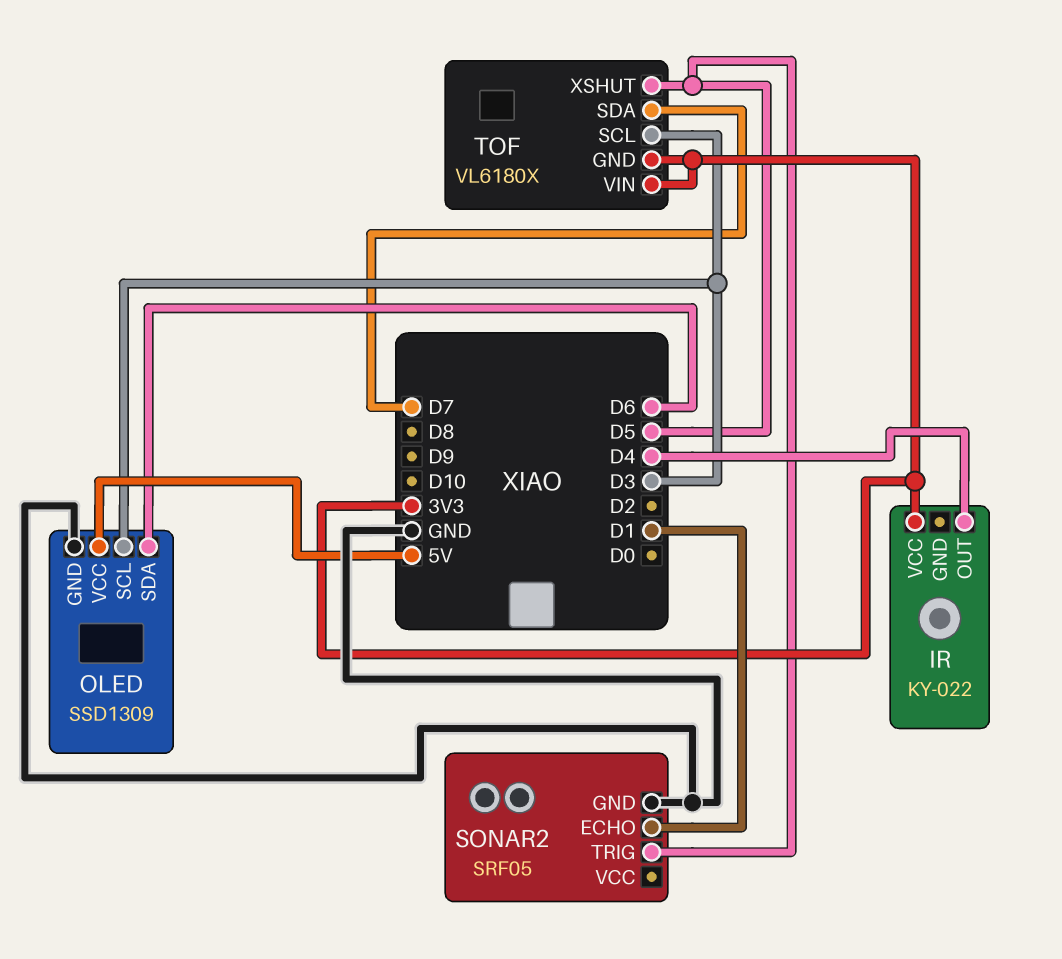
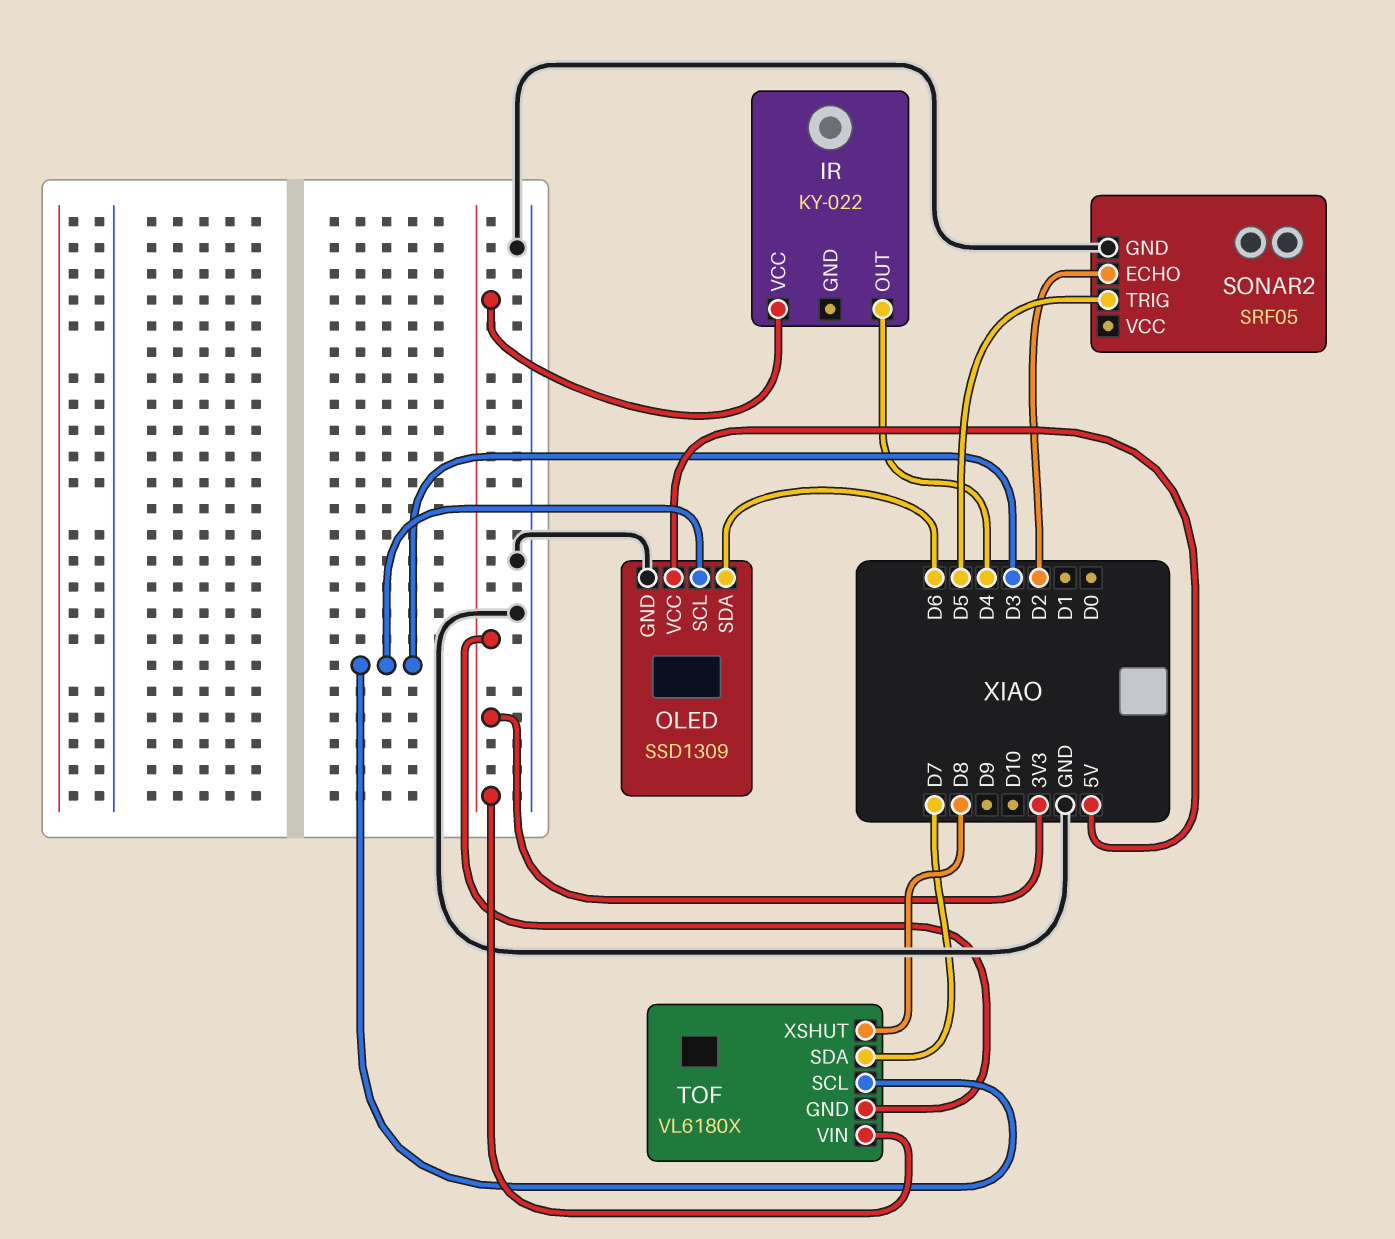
SONAR2 pin ECHO: D1 -> D2
TOF pin XSHUT: D5 -> D8

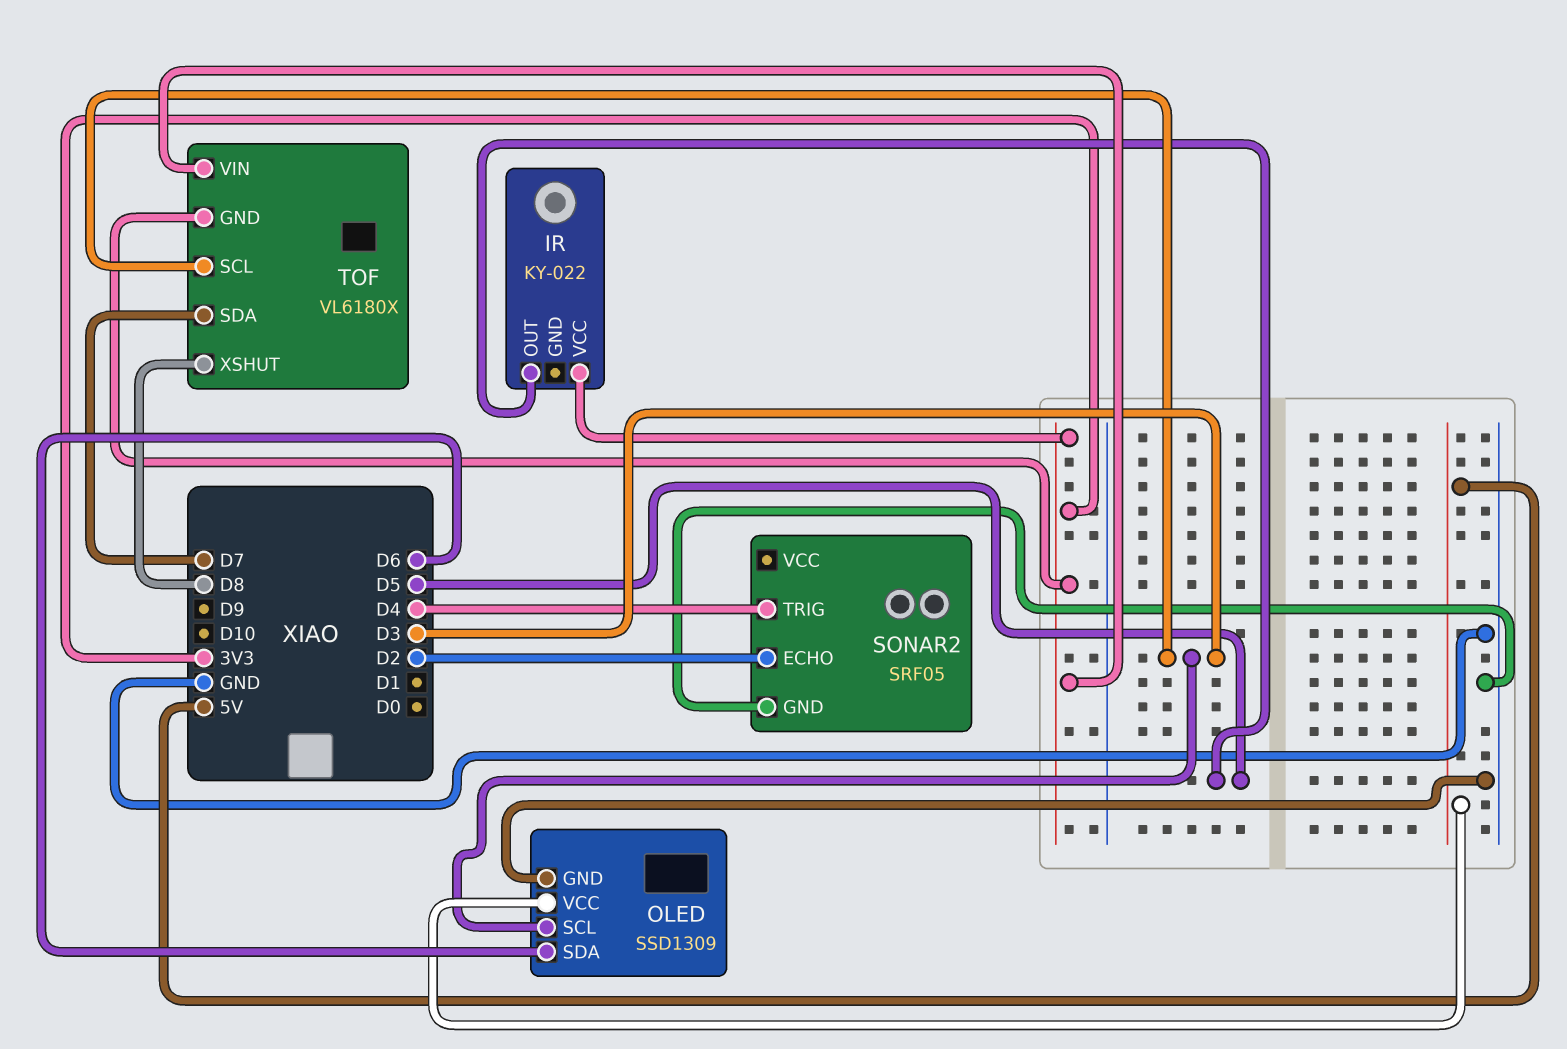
IR pin OUT: D4 -> D5
SONAR2 pin TRIG: D5 -> D4

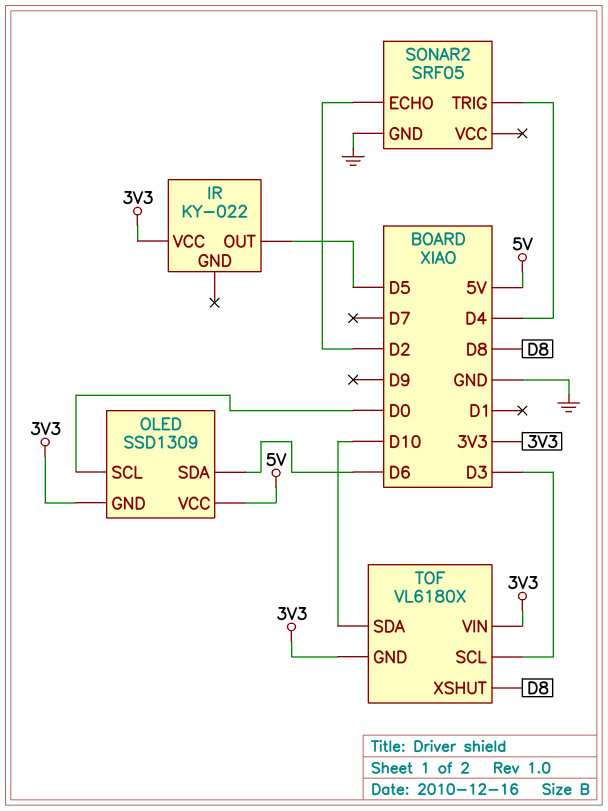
OLED pin GND: GND -> 3V3
OLED pin SCL: D3 -> D0
TOF pin SDA: D7 -> D10

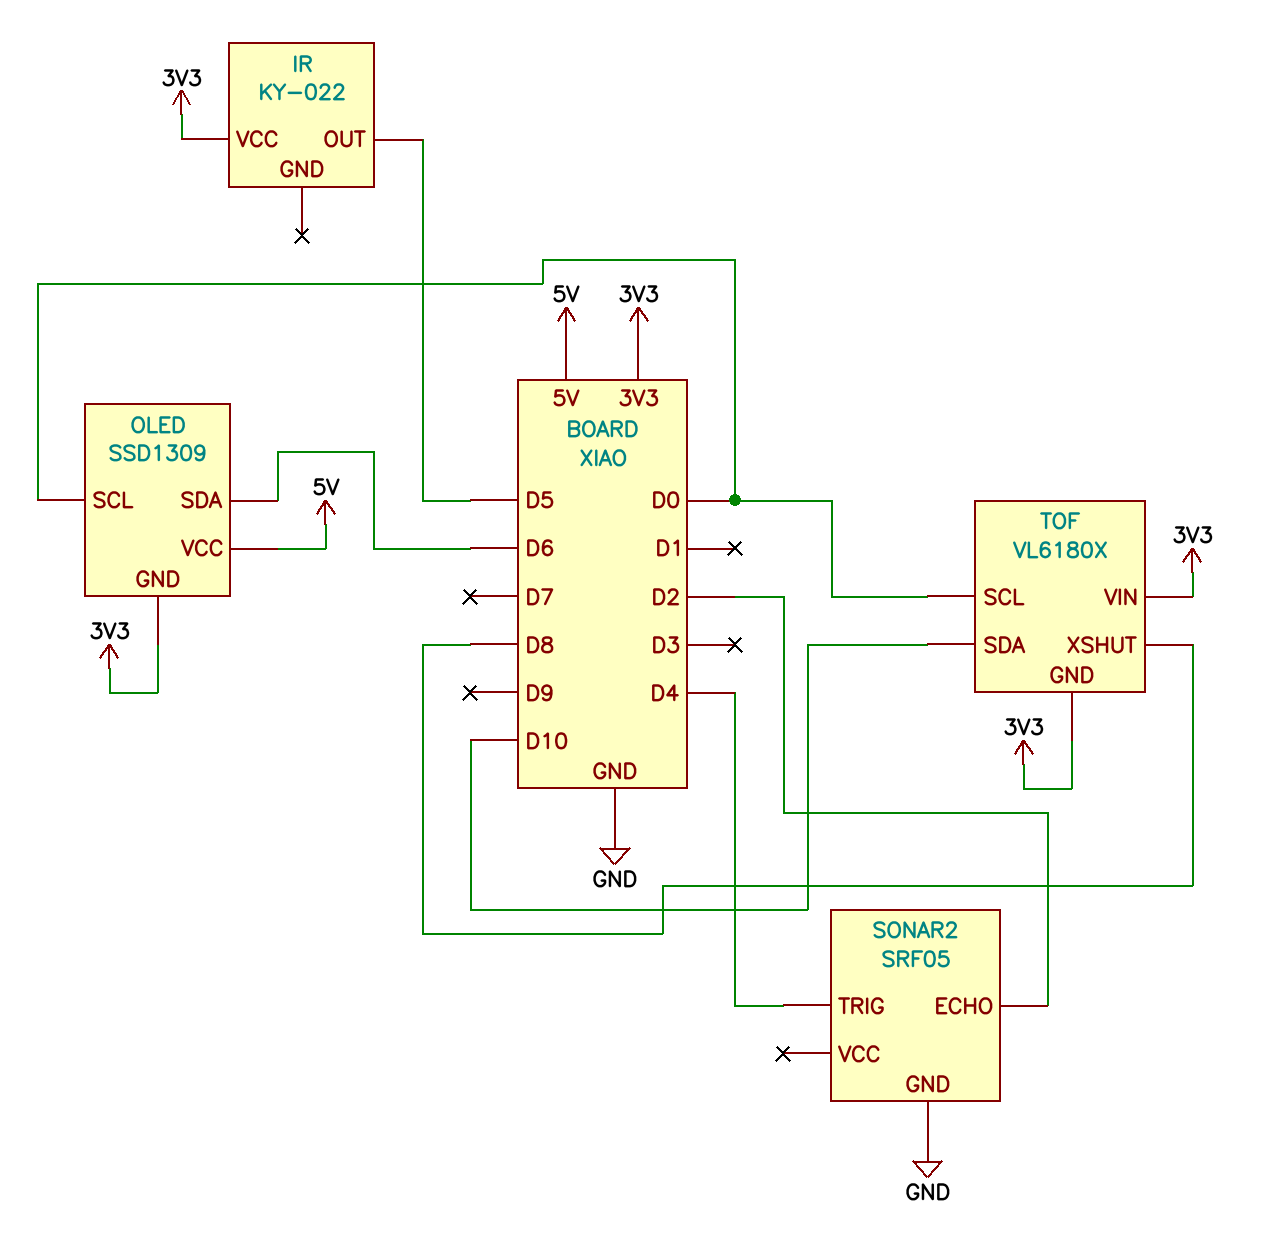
TOF pin SCL: D3 -> D0

